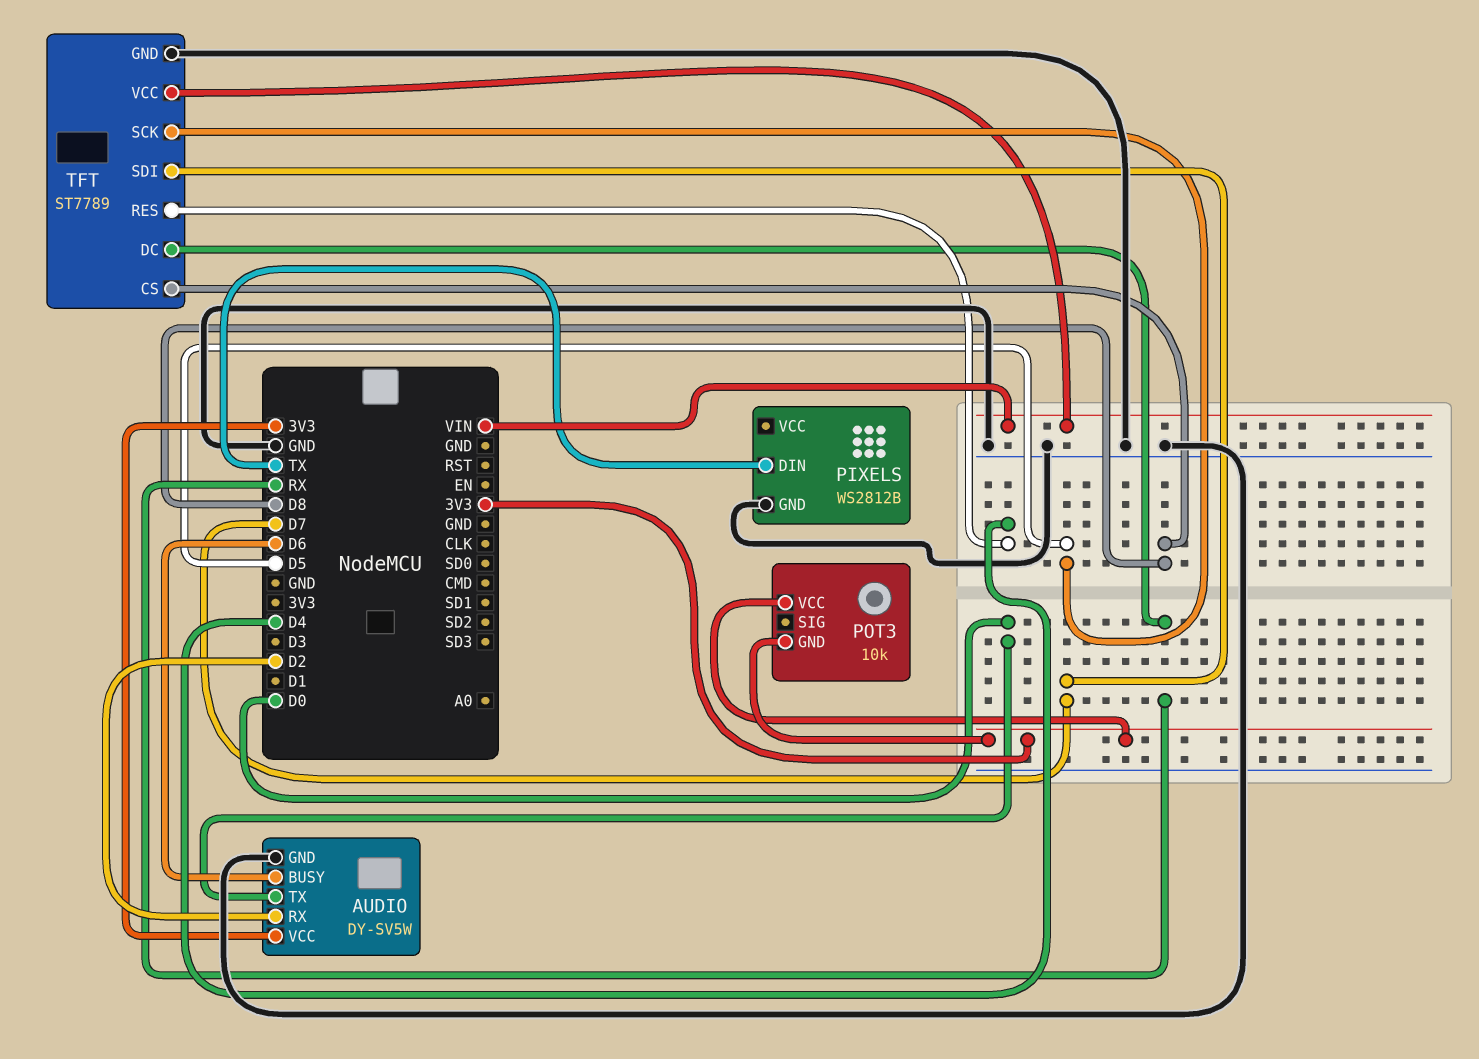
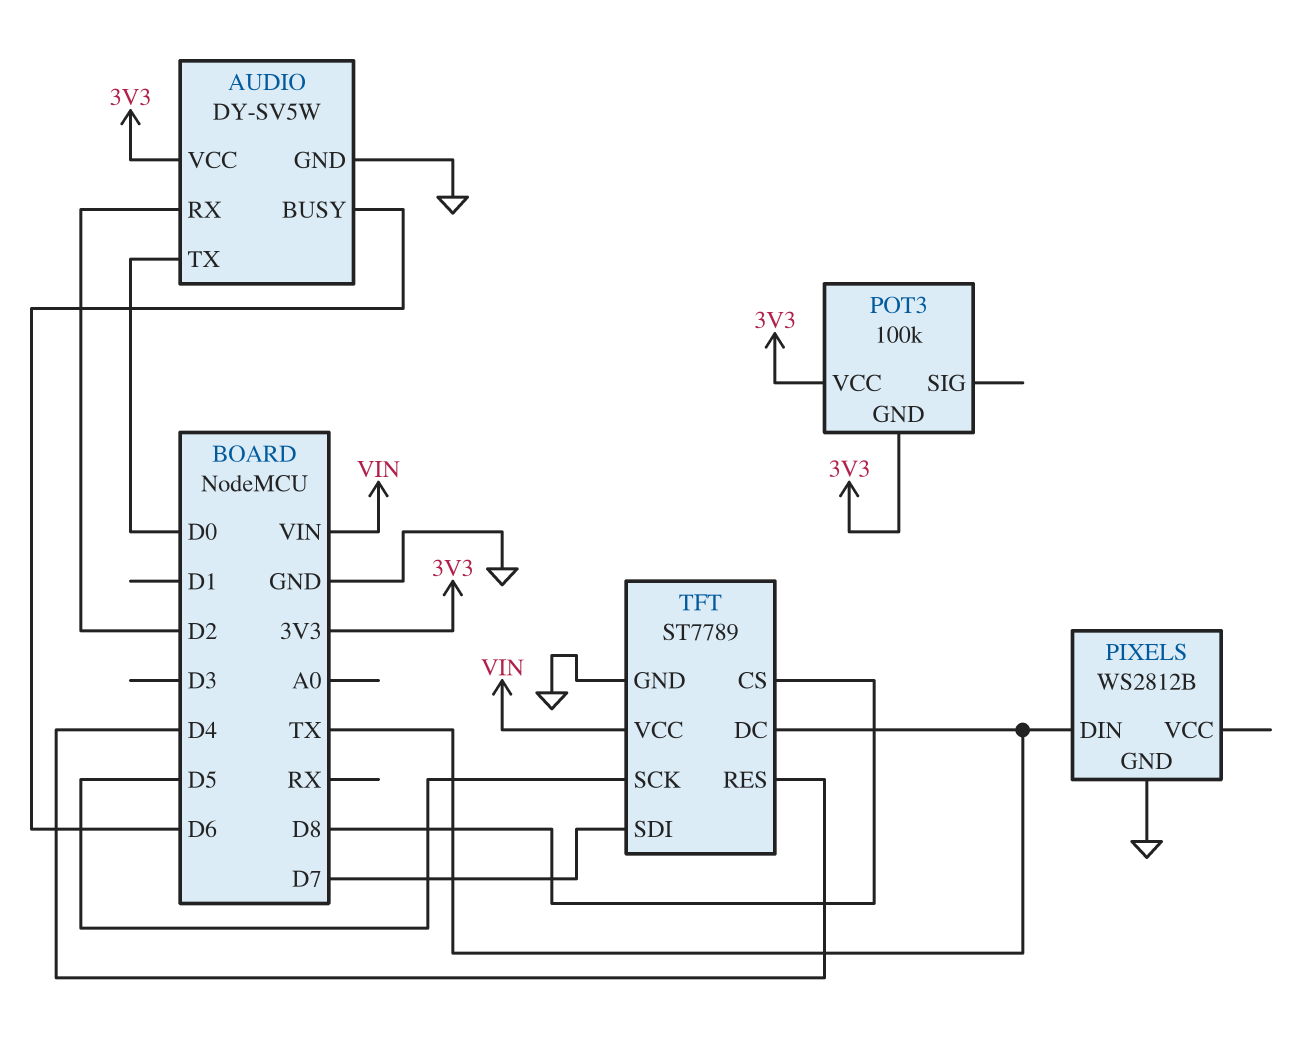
POT3: 10k -> 100k
TFT pin DC: RX -> TX

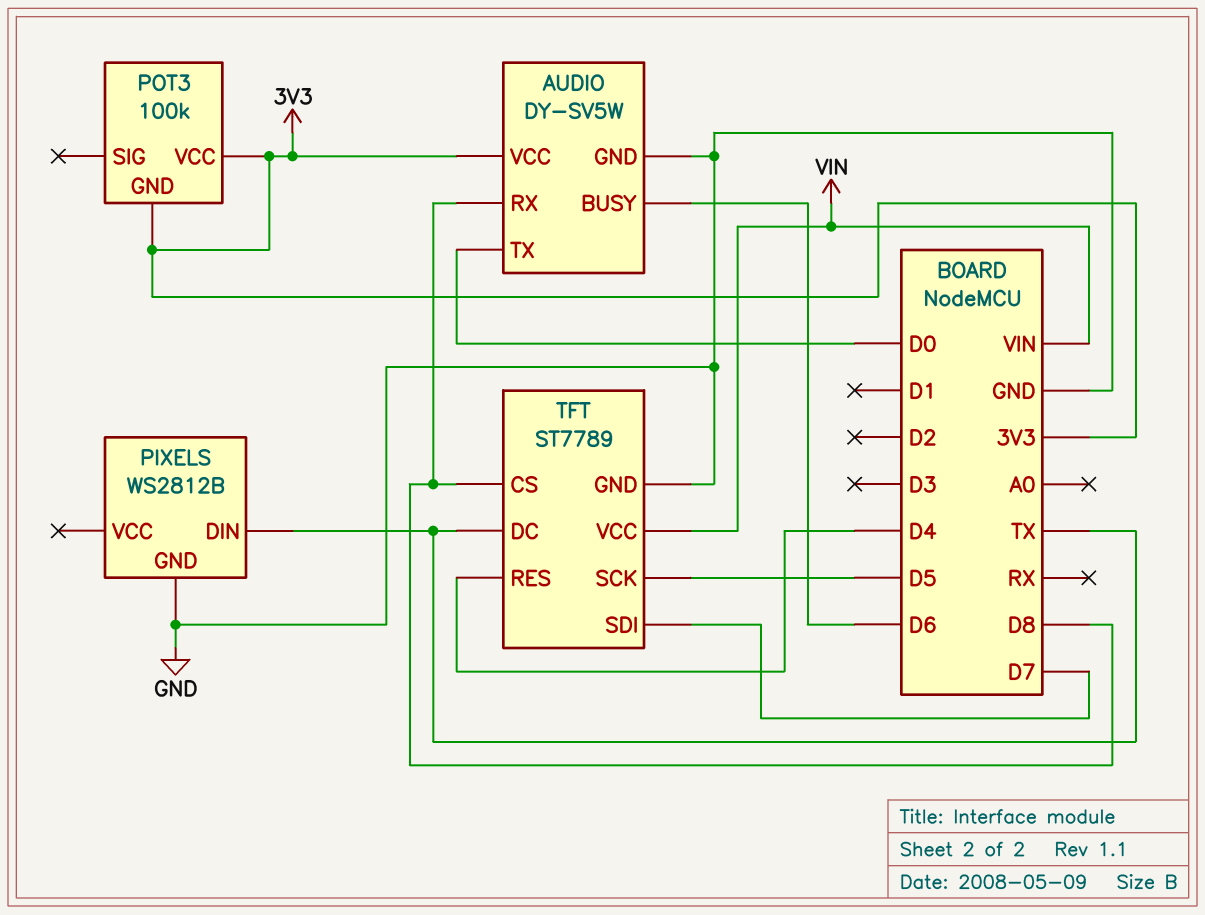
AUDIO pin RX: D2 -> D8

